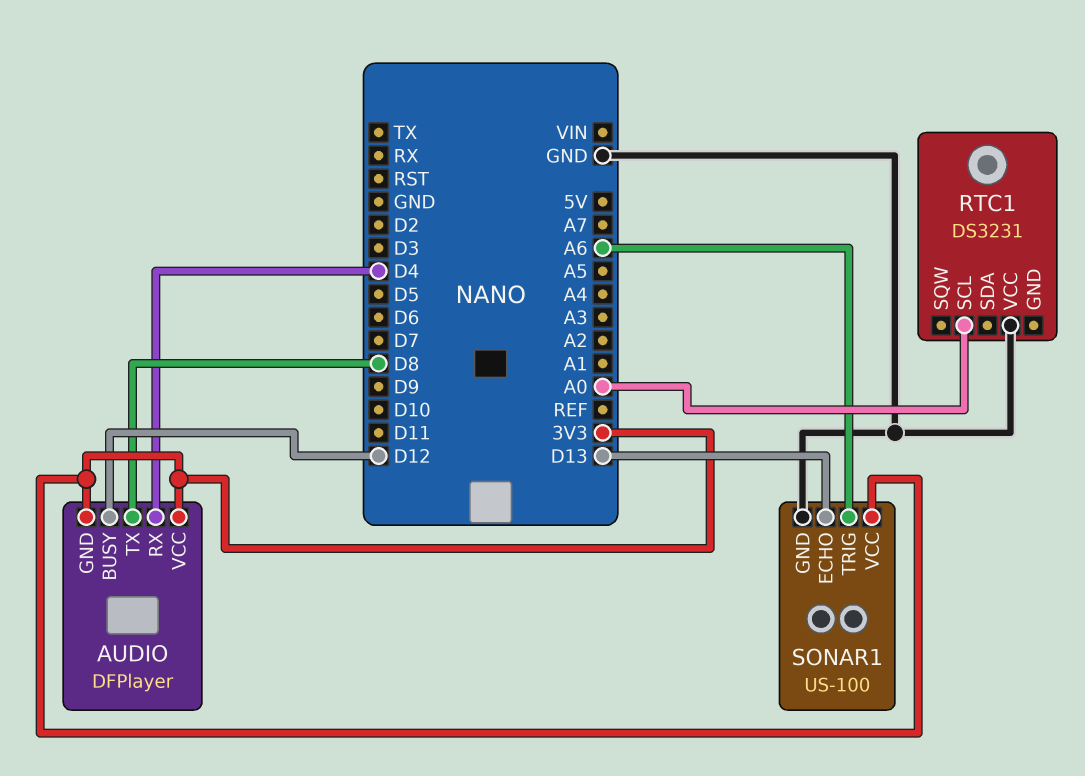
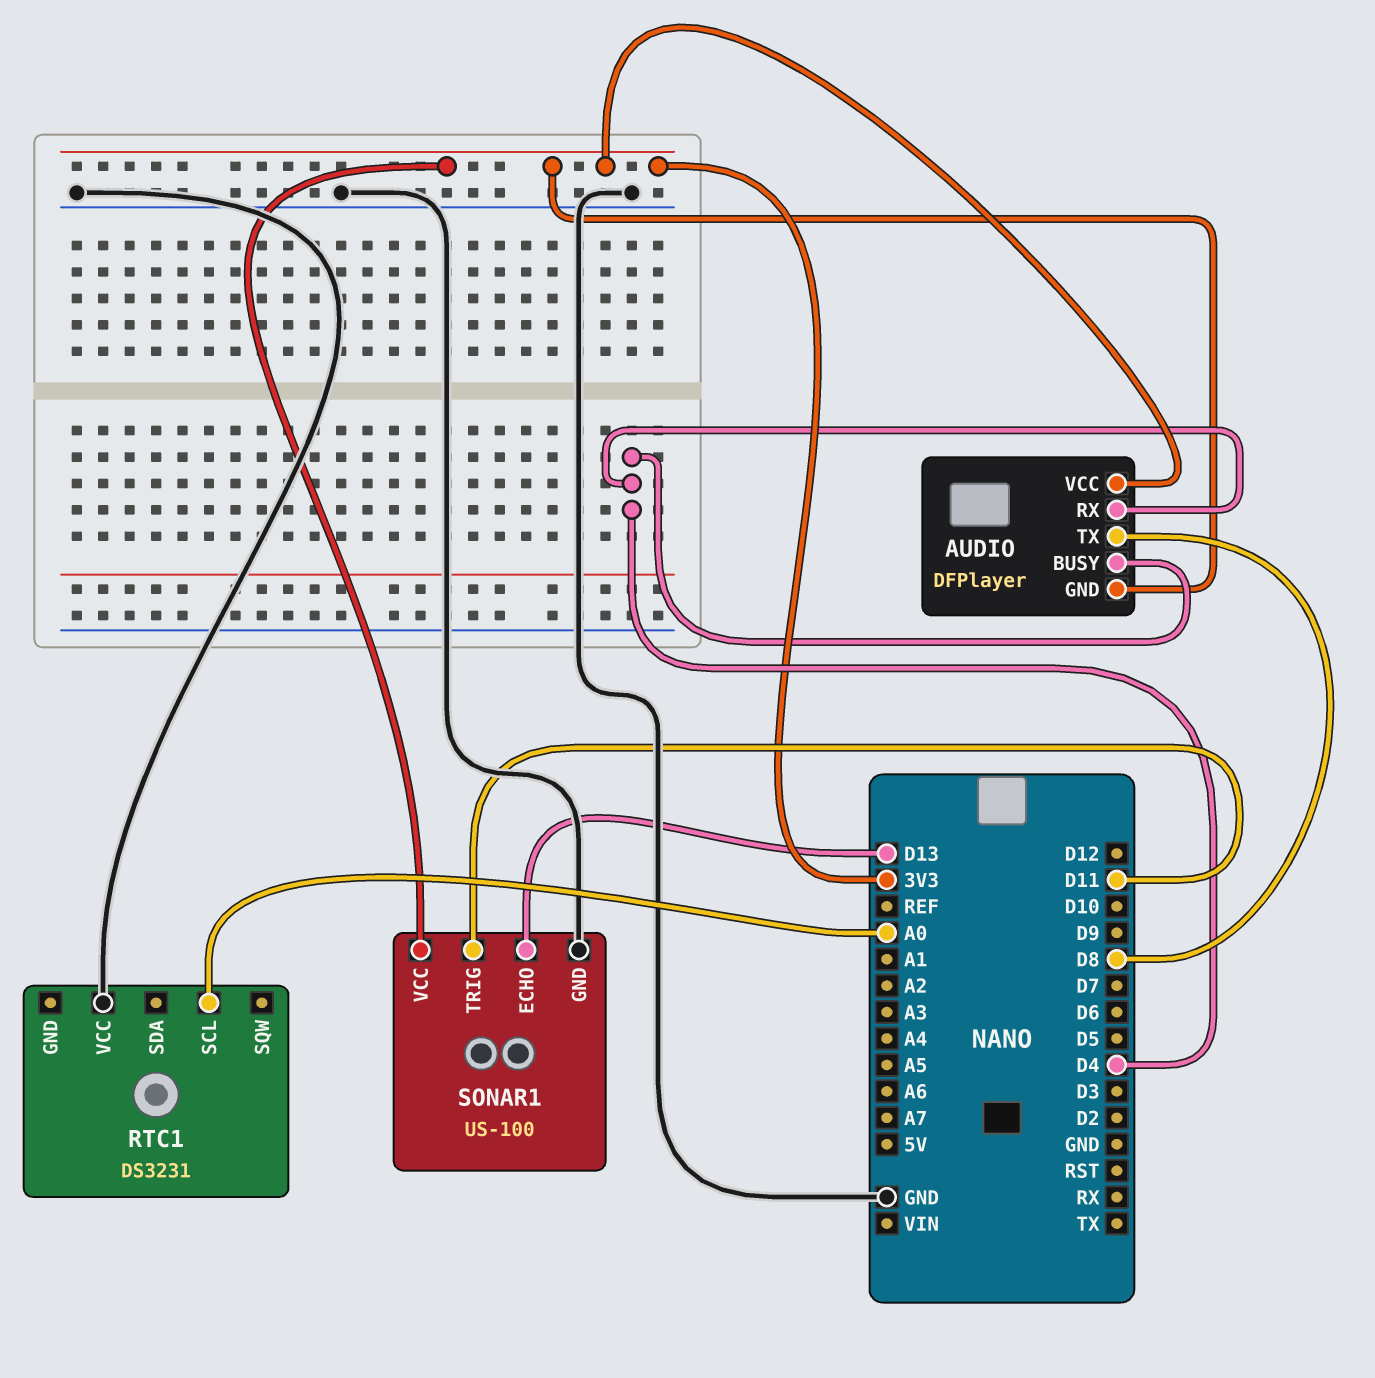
AUDIO pin BUSY: D12 -> D4
SONAR1 pin TRIG: A6 -> D11

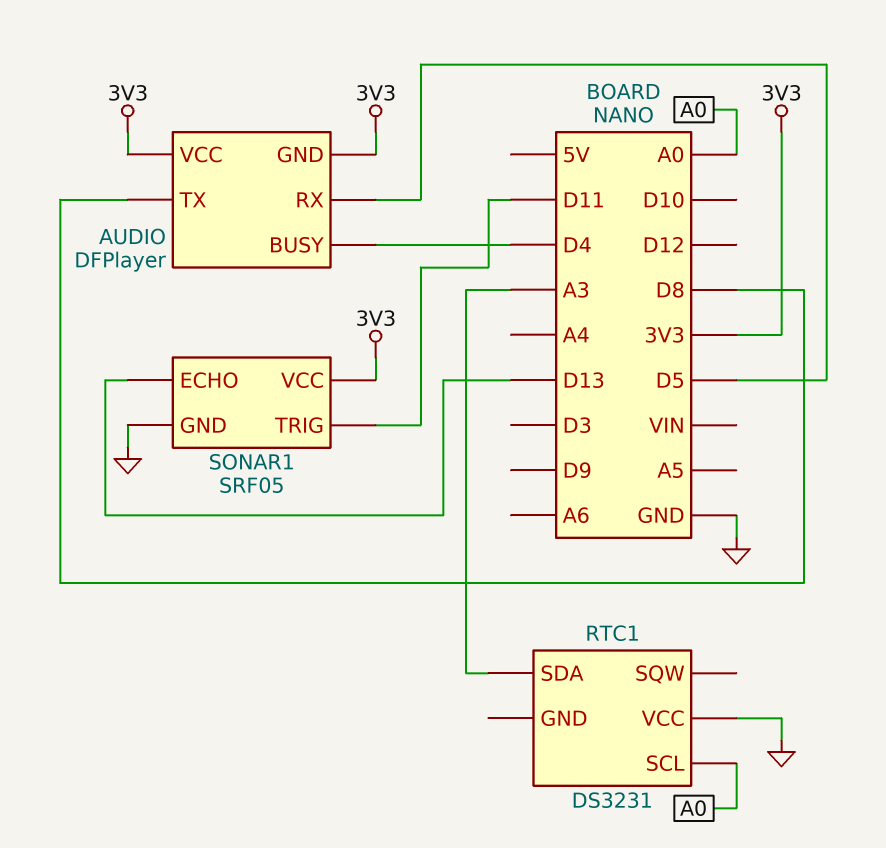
AUDIO pin RX: D4 -> D5
RTC1 pin SDA: none -> A3
SONAR1: US-100 -> SRF05

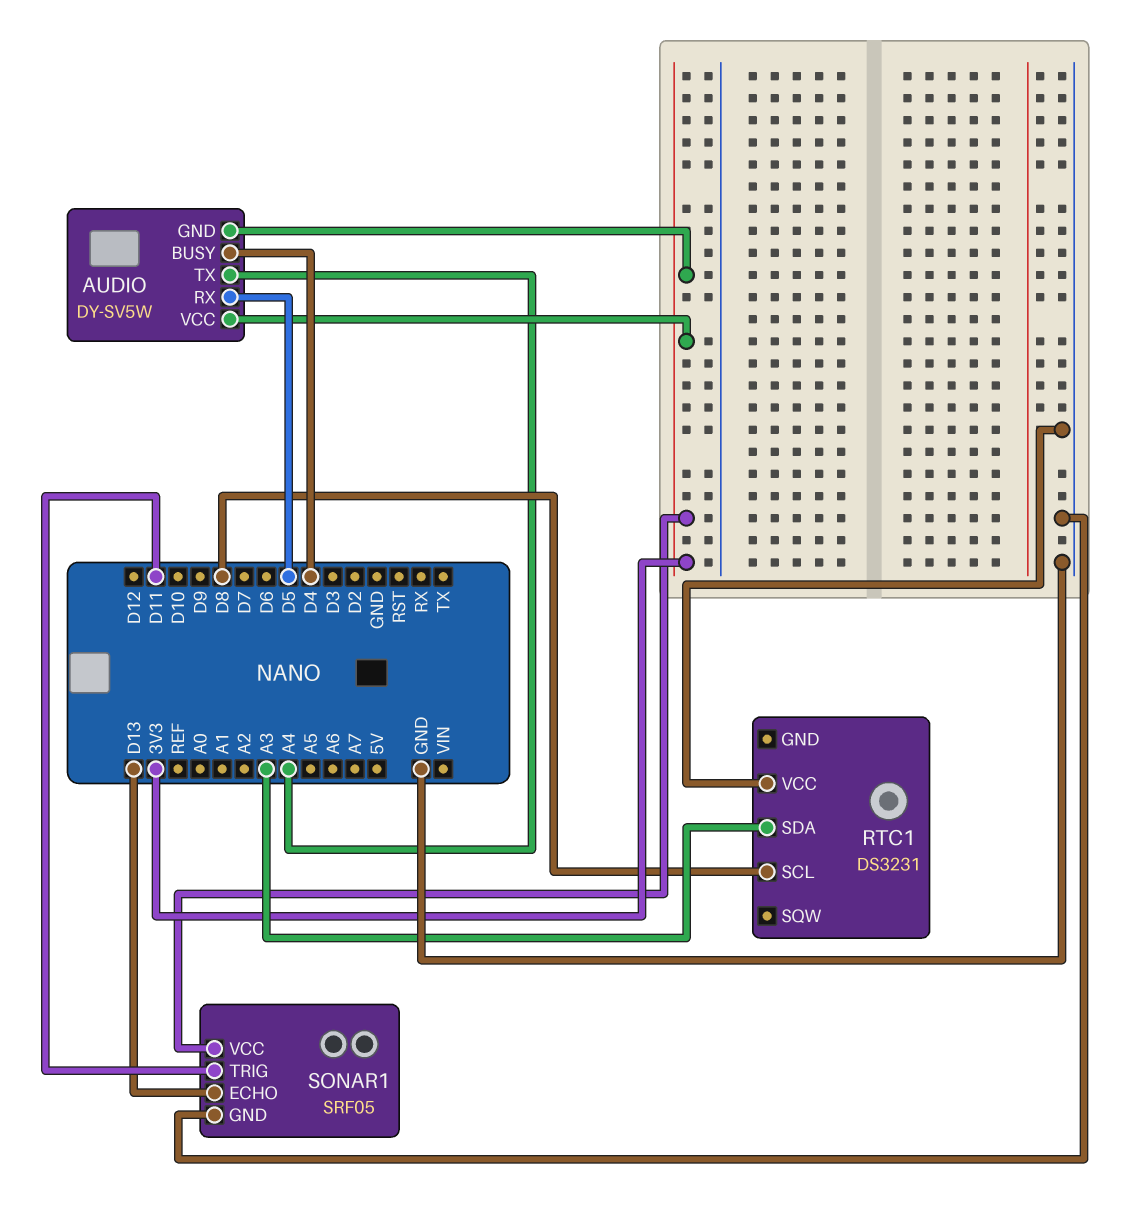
AUDIO: DFPlayer -> DY-SV5W
AUDIO pin TX: D8 -> A4
RTC1 pin SCL: A0 -> D8

